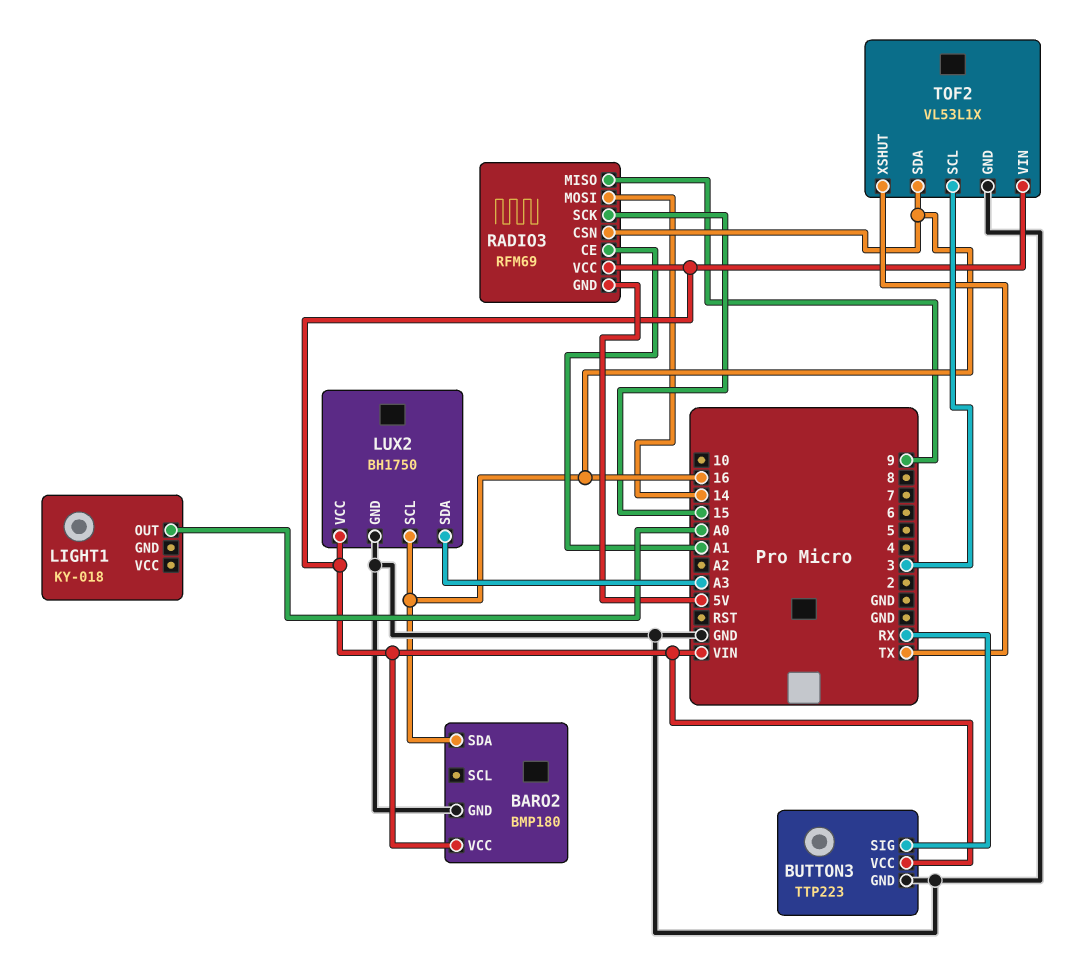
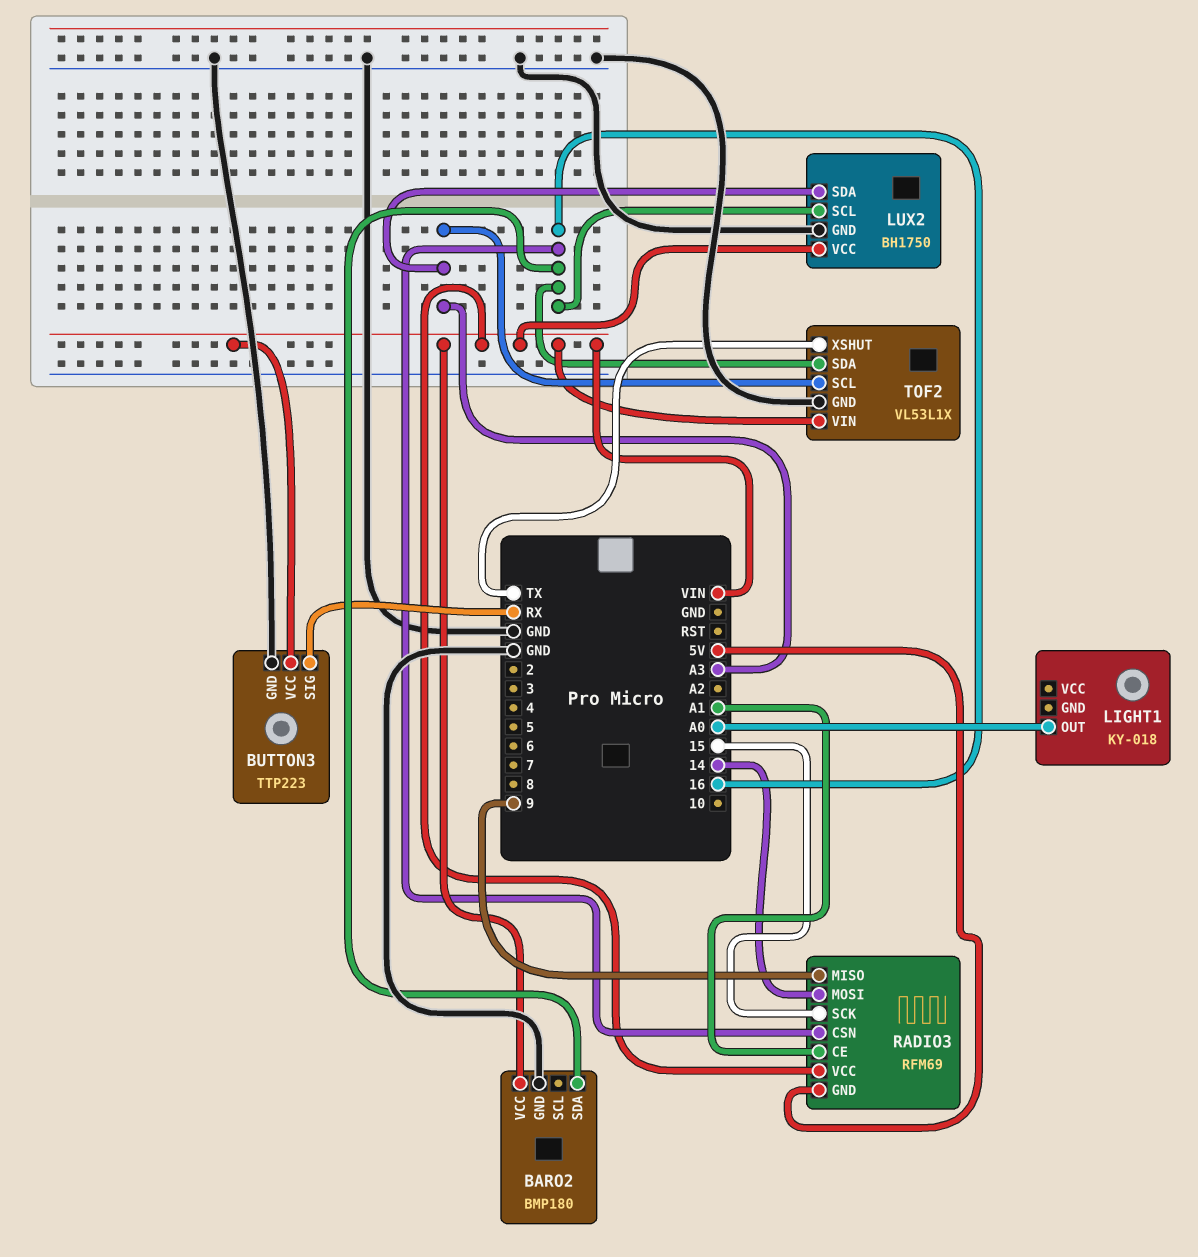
TOF2 pin SCL: 3 -> A3

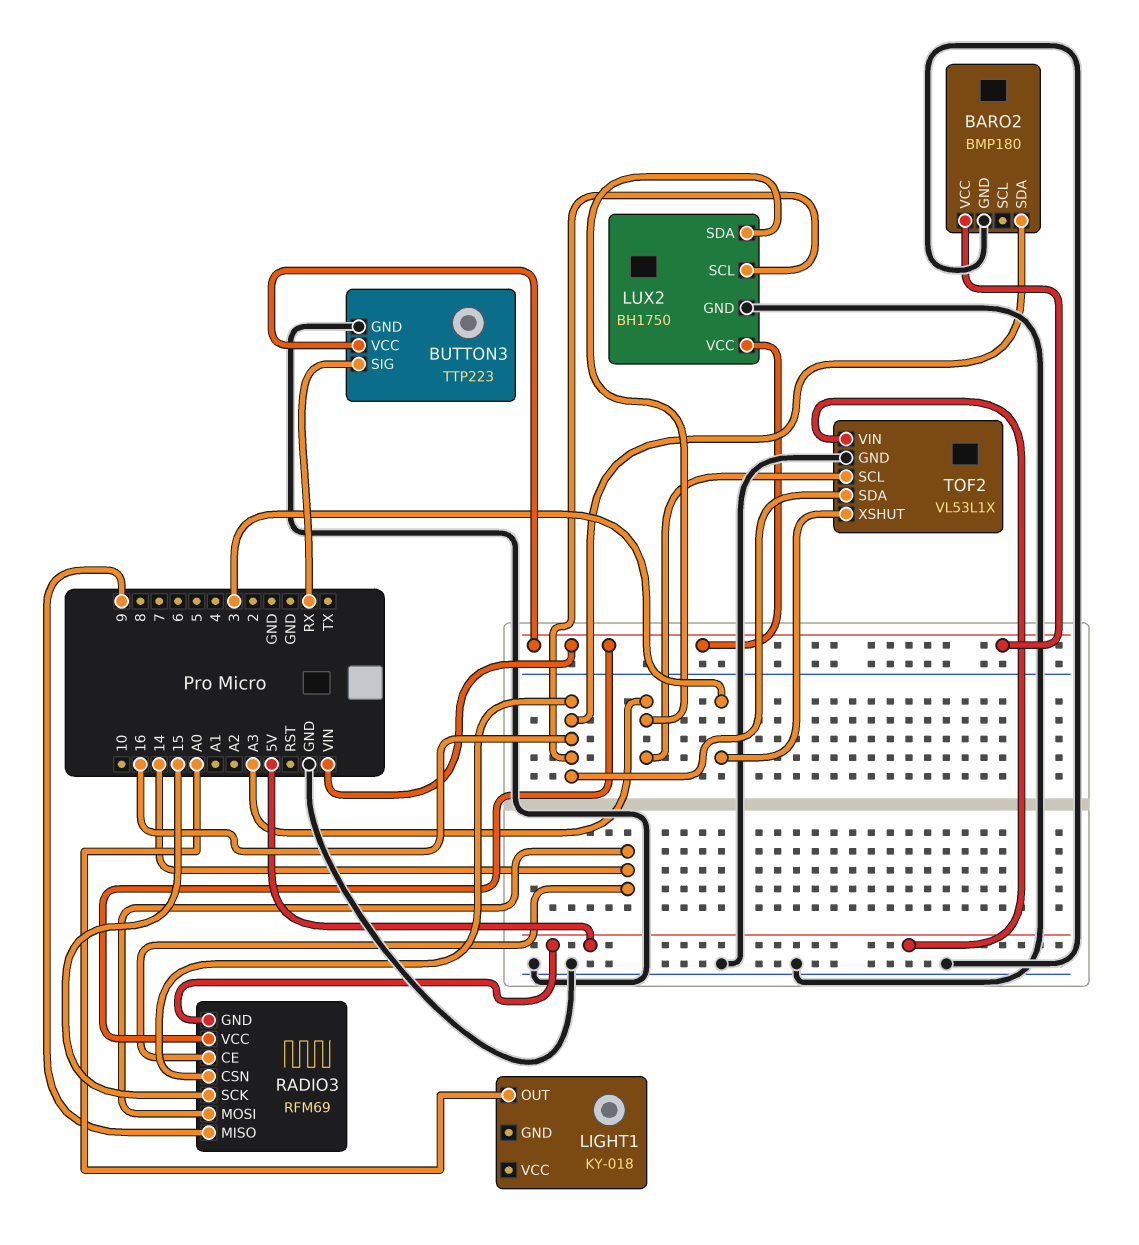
RADIO3 pin CE: A1 -> 14
TOF2 pin VIN: VIN -> 5V
TOF2 pin XSHUT: TX -> 3

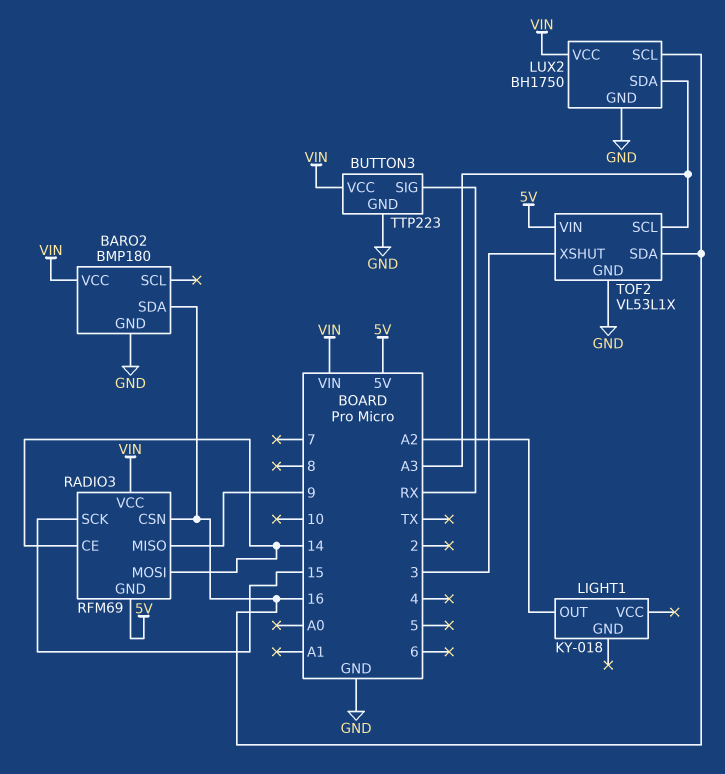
LIGHT1 pin OUT: A0 -> A2

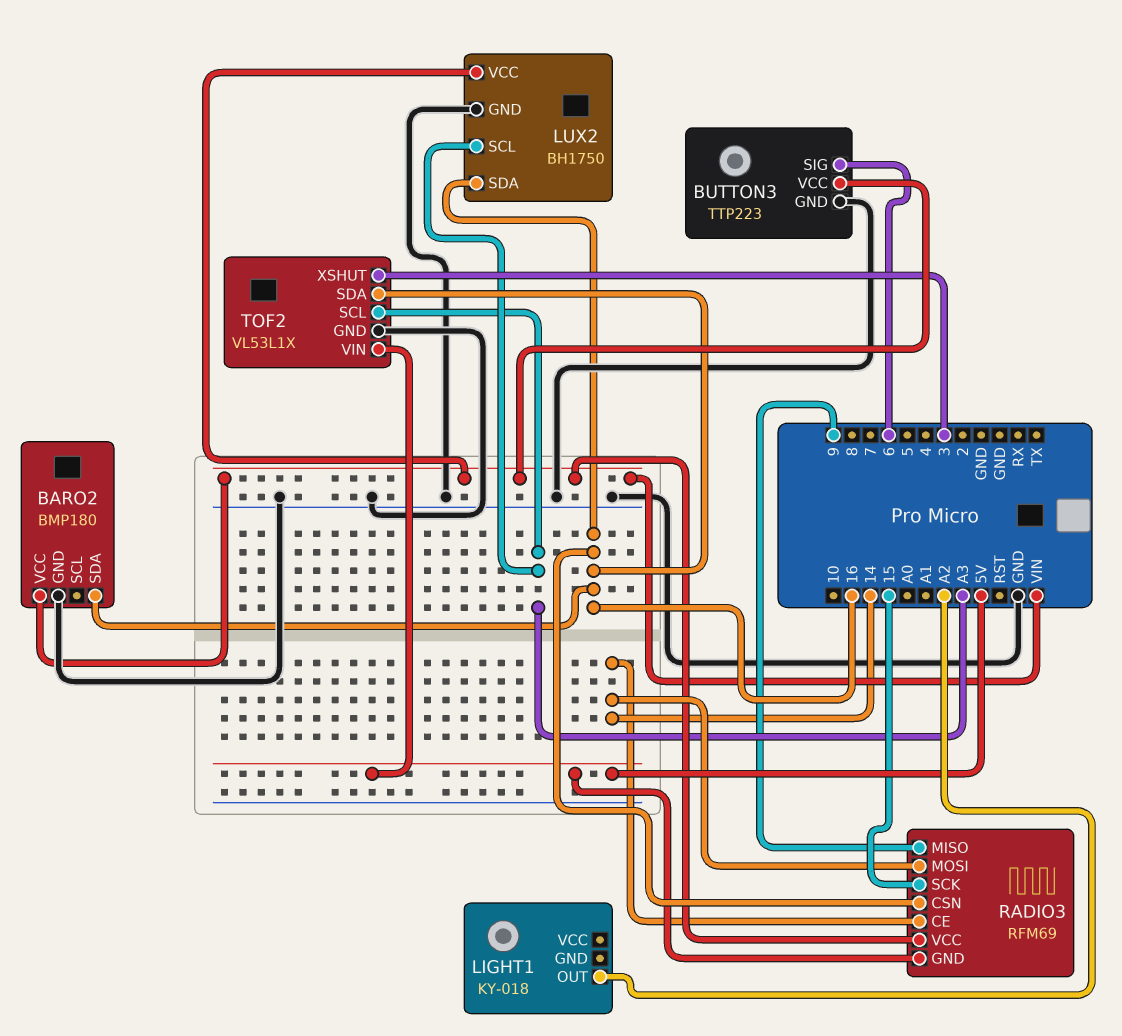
BUTTON3 pin SIG: RX -> 6
LUX2 pin SCL: 16 -> A3
LUX2 pin SDA: A3 -> 16

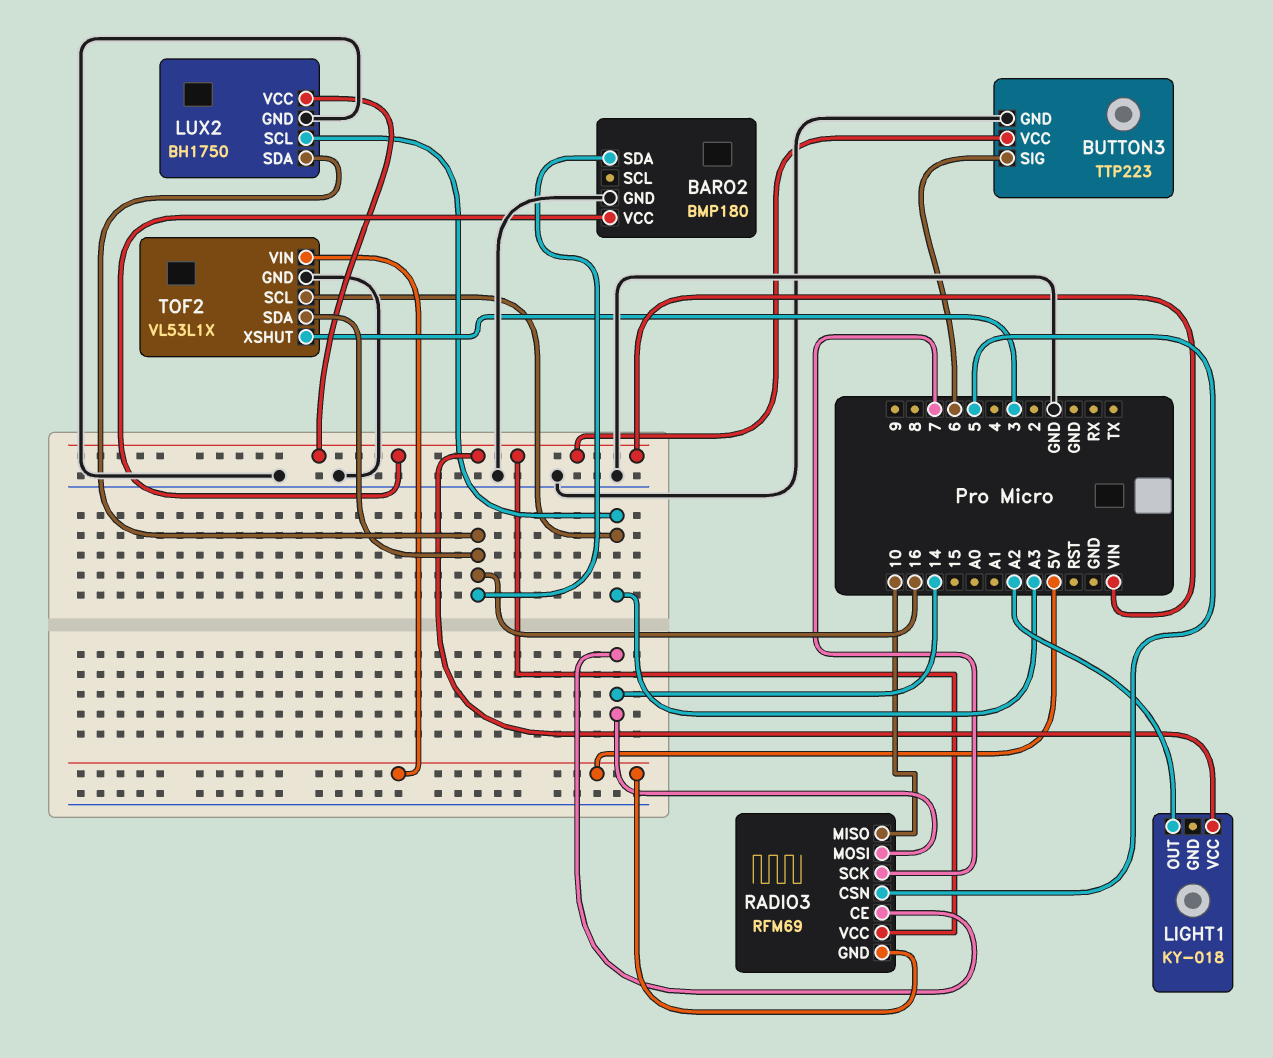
LIGHT1 pin VCC: none -> VIN
RADIO3 pin CSN: 16 -> 5
RADIO3 pin MISO: 9 -> 10
RADIO3 pin SCK: 15 -> 7

